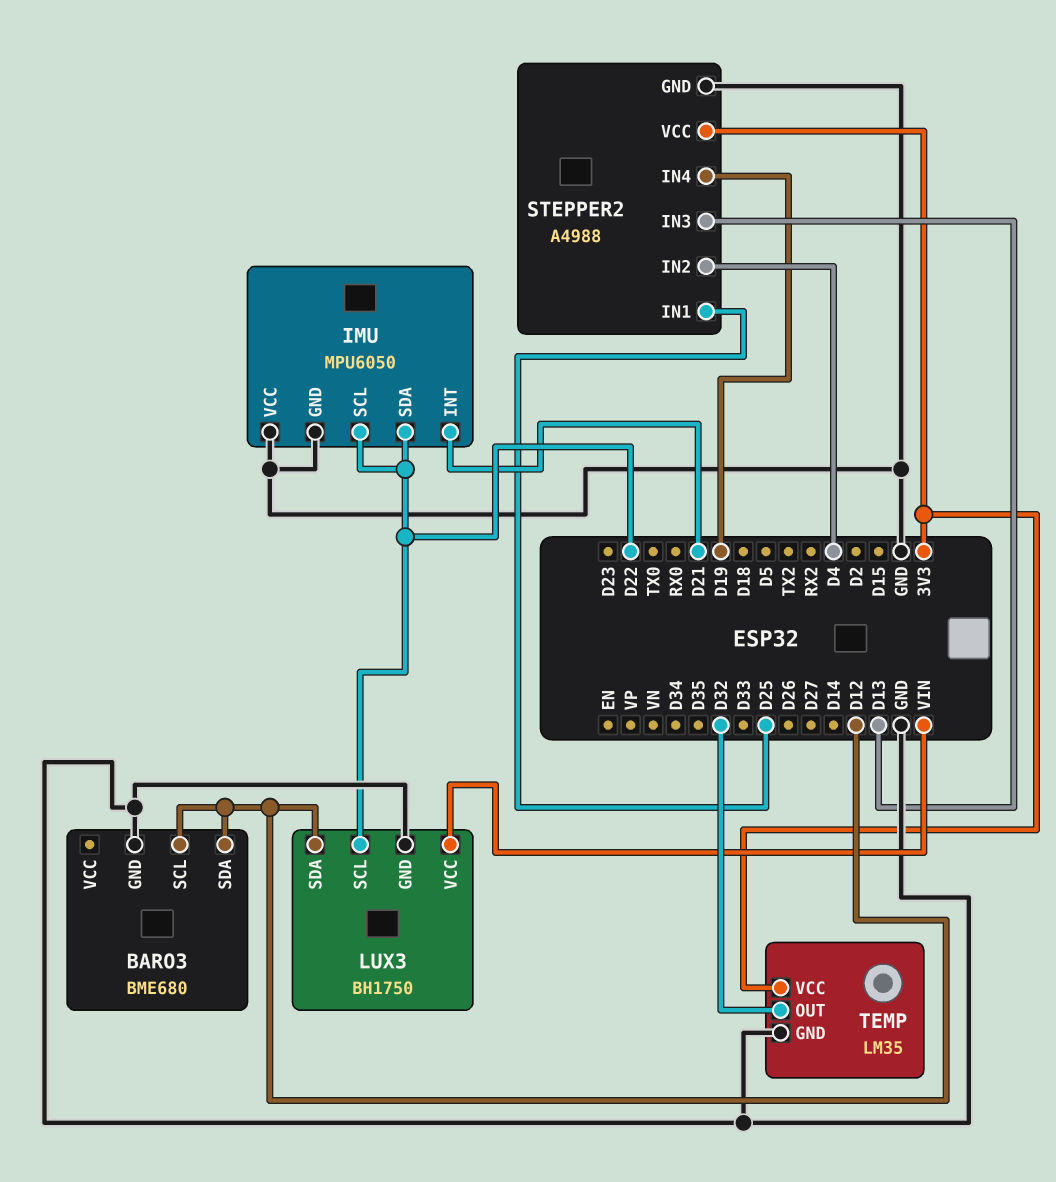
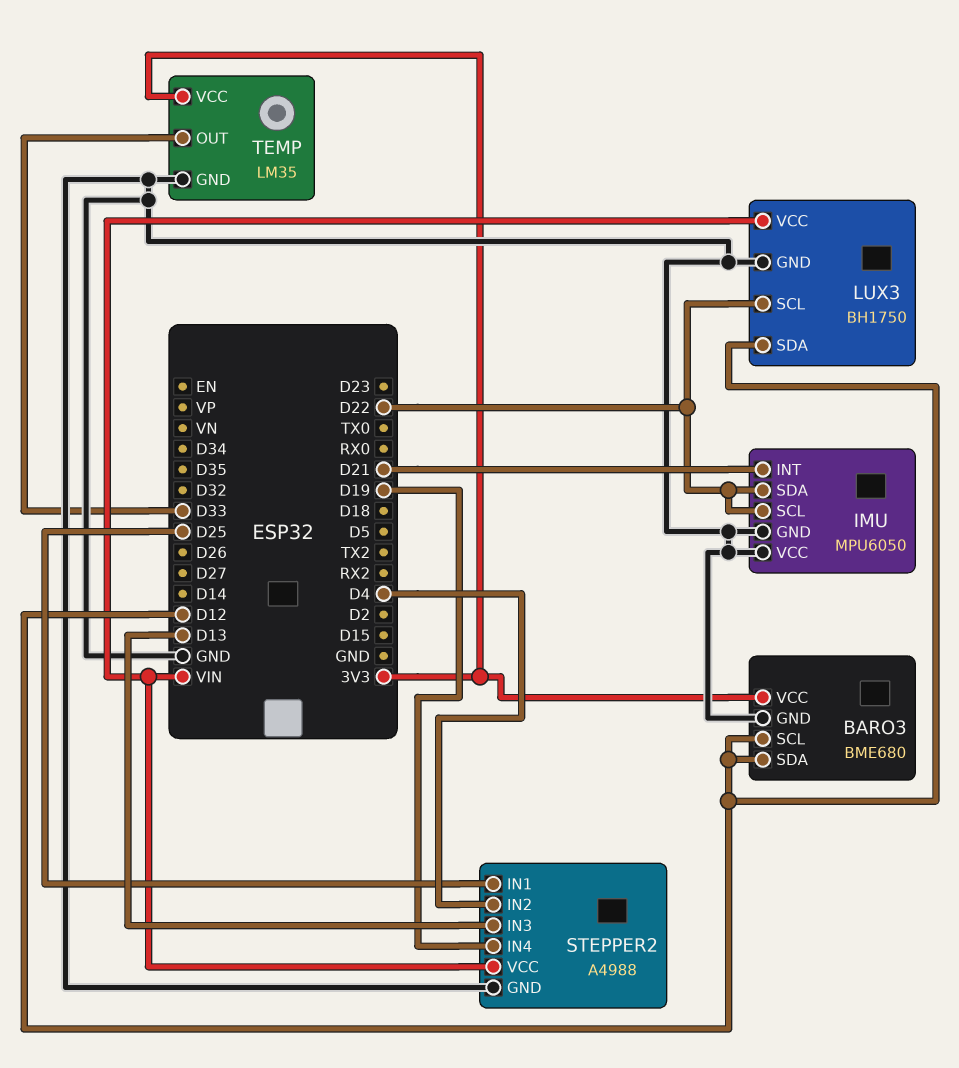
BARO3 pin VCC: none -> 3V3
STEPPER2 pin VCC: 3V3 -> VIN
TEMP pin OUT: D32 -> D33

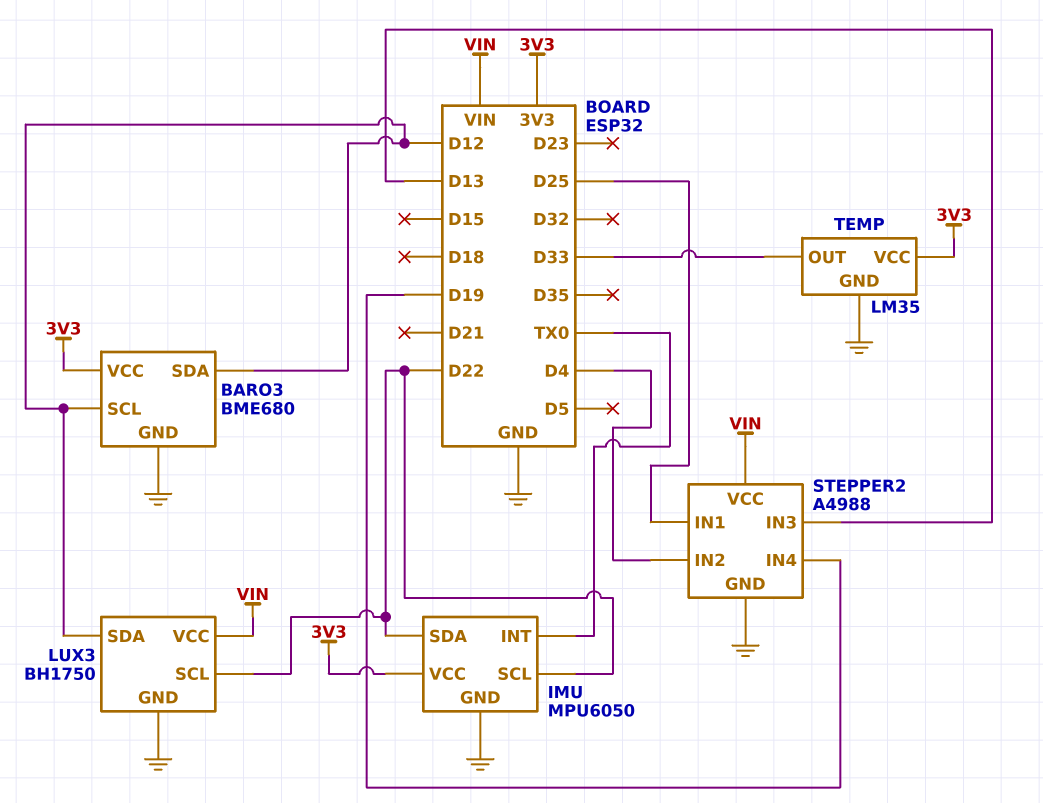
IMU pin INT: D21 -> TX0
IMU pin VCC: GND -> 3V3

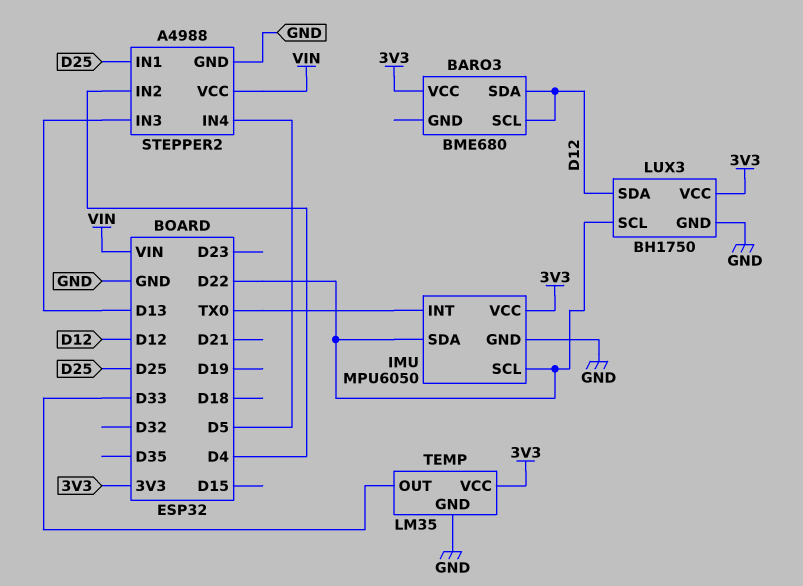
BARO3 pin GND: GND -> none
LUX3 pin VCC: VIN -> 3V3
STEPPER2 pin IN4: D19 -> D5

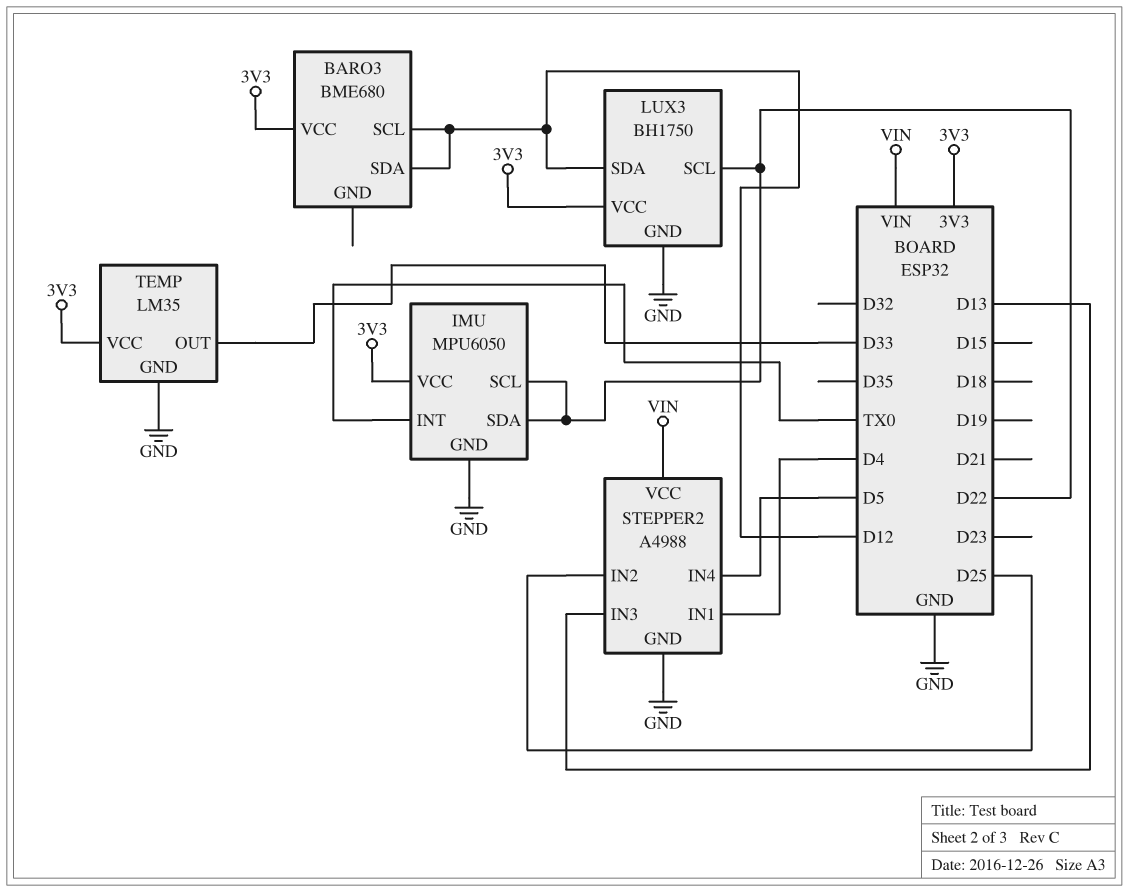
STEPPER2 pin IN1: D25 -> D4
STEPPER2 pin IN2: D4 -> D25

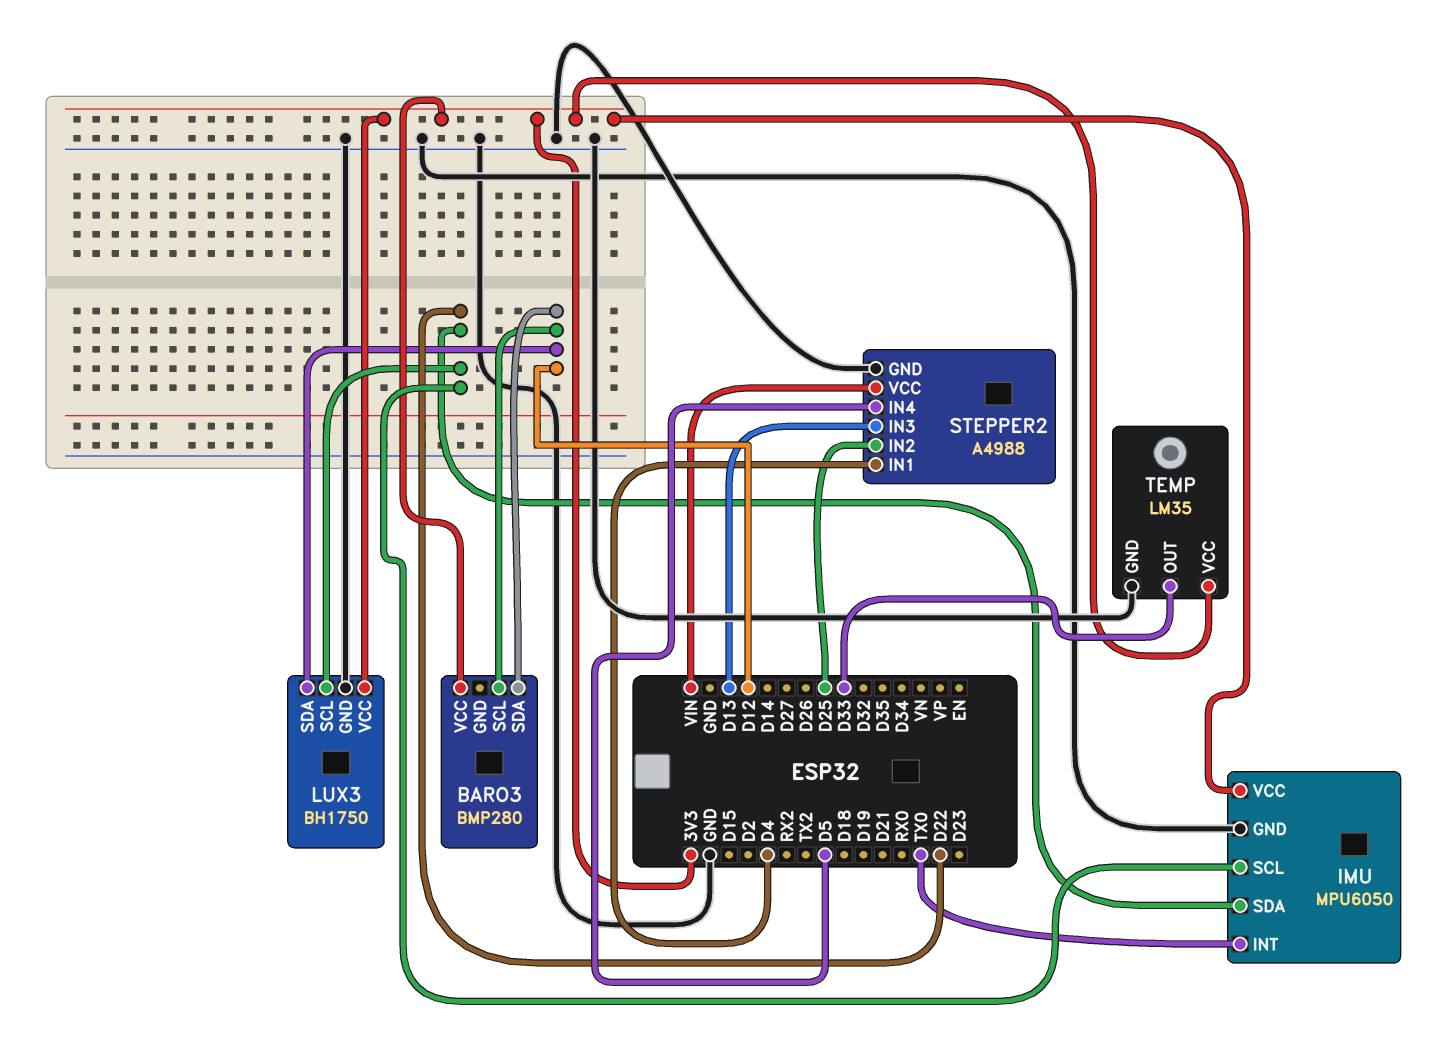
BARO3: BME680 -> BMP280

